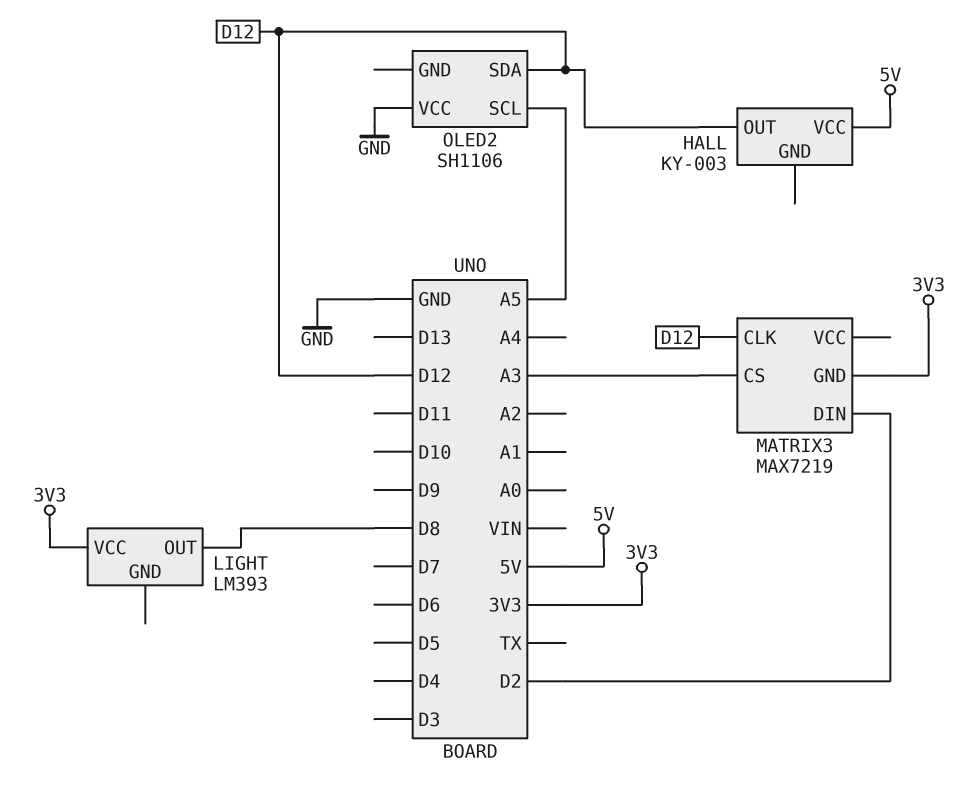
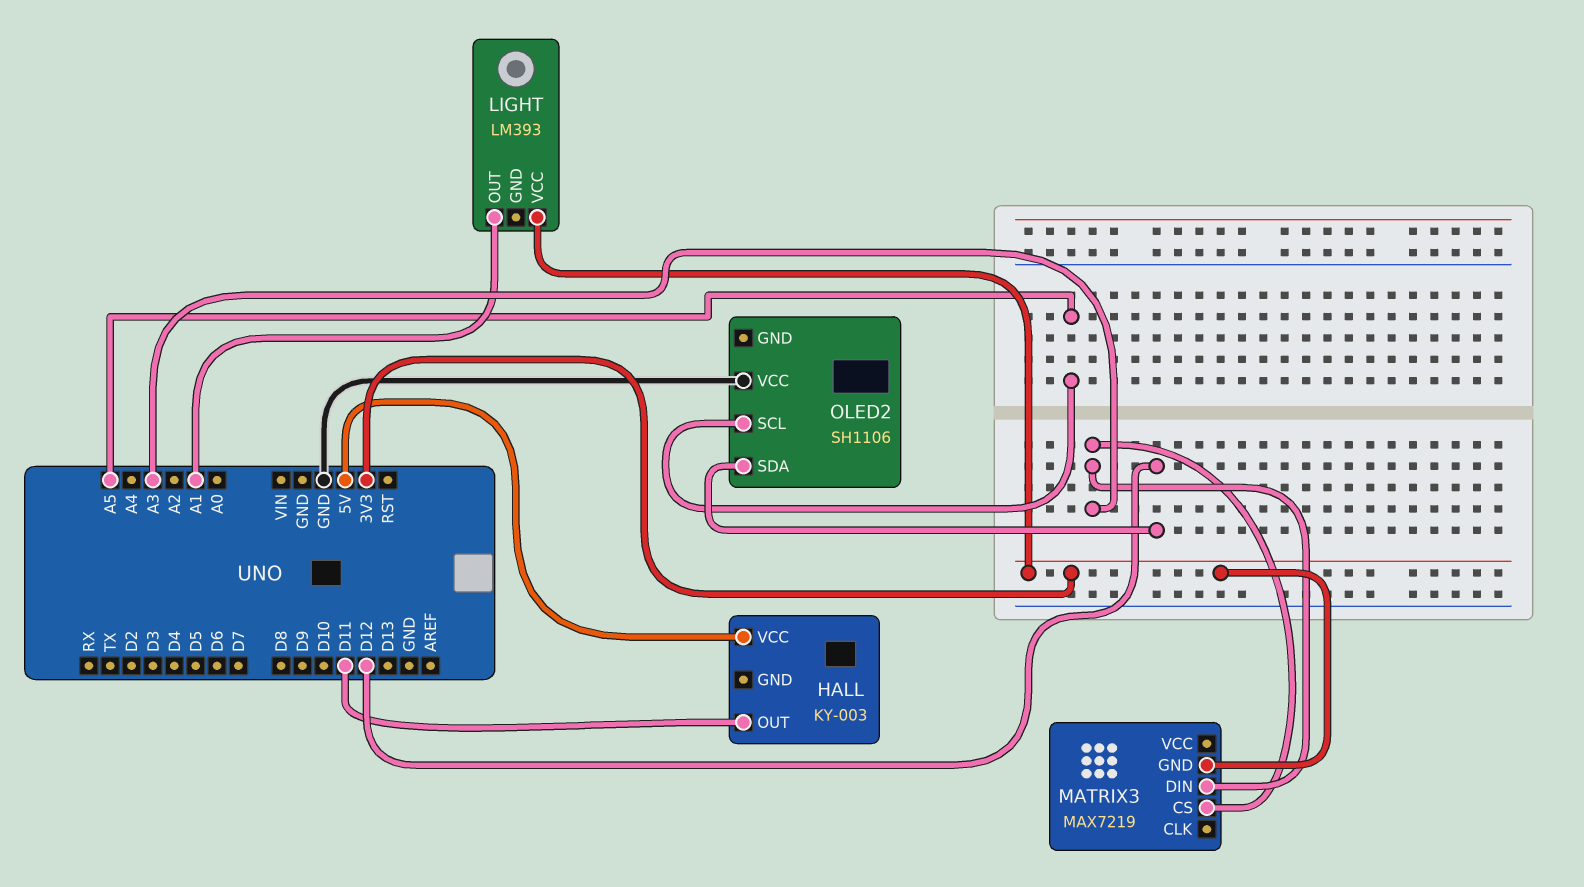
HALL pin OUT: D12 -> D11
LIGHT pin OUT: D8 -> A1
MATRIX3 pin CLK: D12 -> none
MATRIX3 pin DIN: D2 -> A3

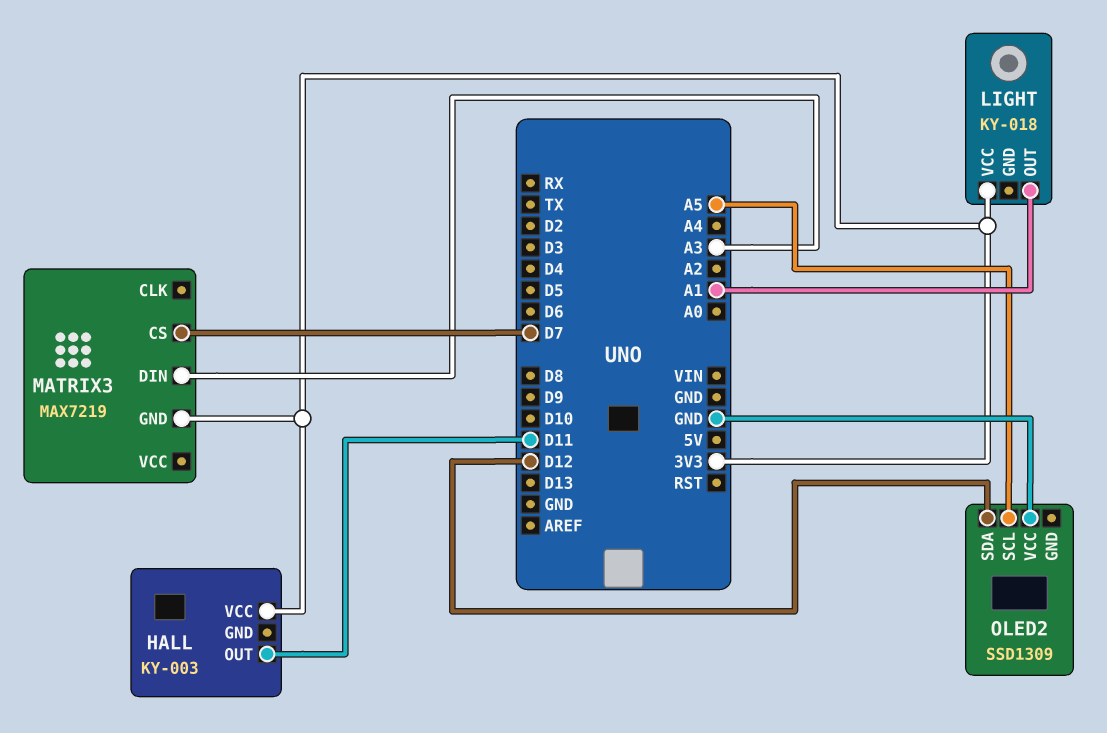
HALL pin VCC: 5V -> 3V3
LIGHT: LM393 -> KY-018
MATRIX3 pin CS: A3 -> D7
OLED2: SH1106 -> SSD1309

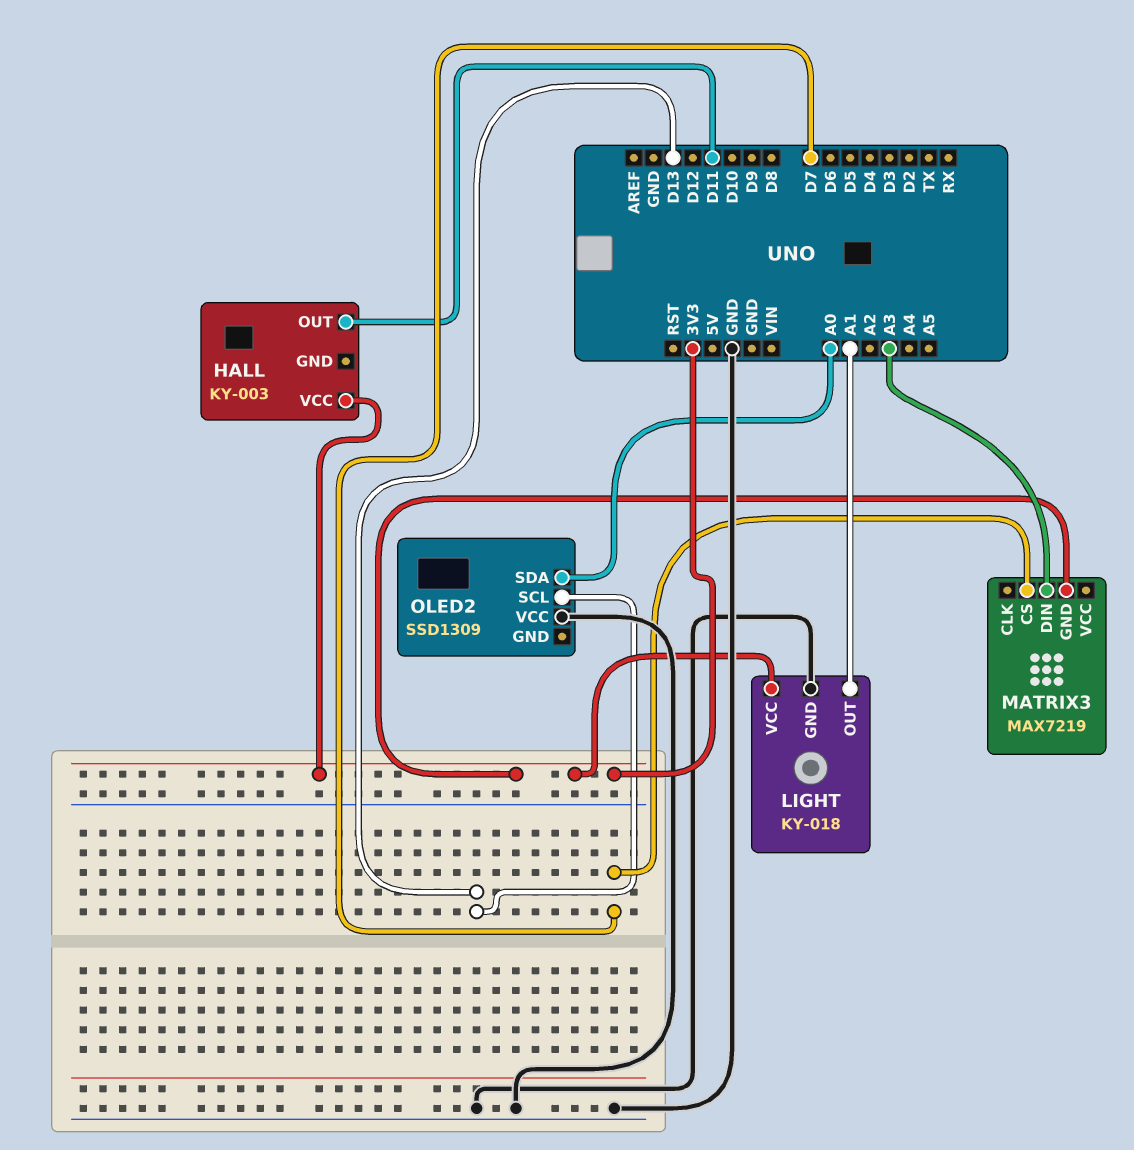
LIGHT pin GND: none -> GND
OLED2 pin SCL: A5 -> D13
OLED2 pin SDA: D12 -> A0

